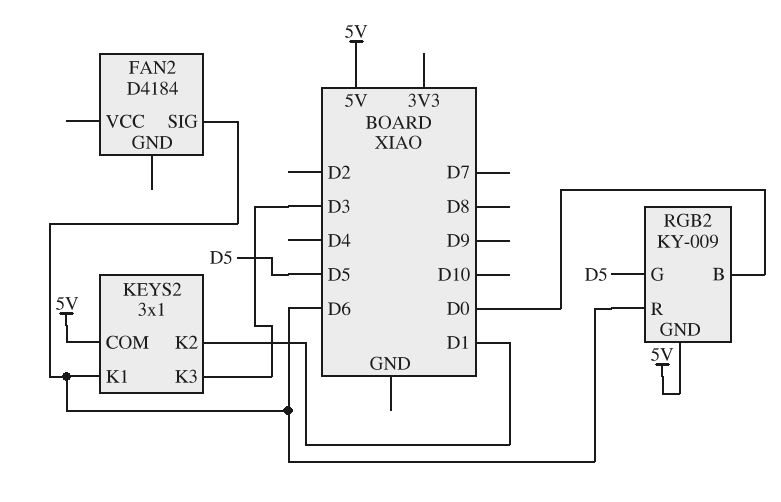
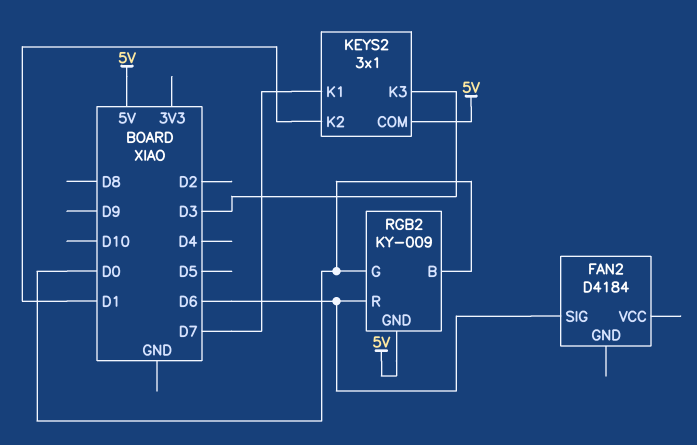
KEYS2 pin K1: D6 -> D7
RGB2 pin G: D5 -> D0

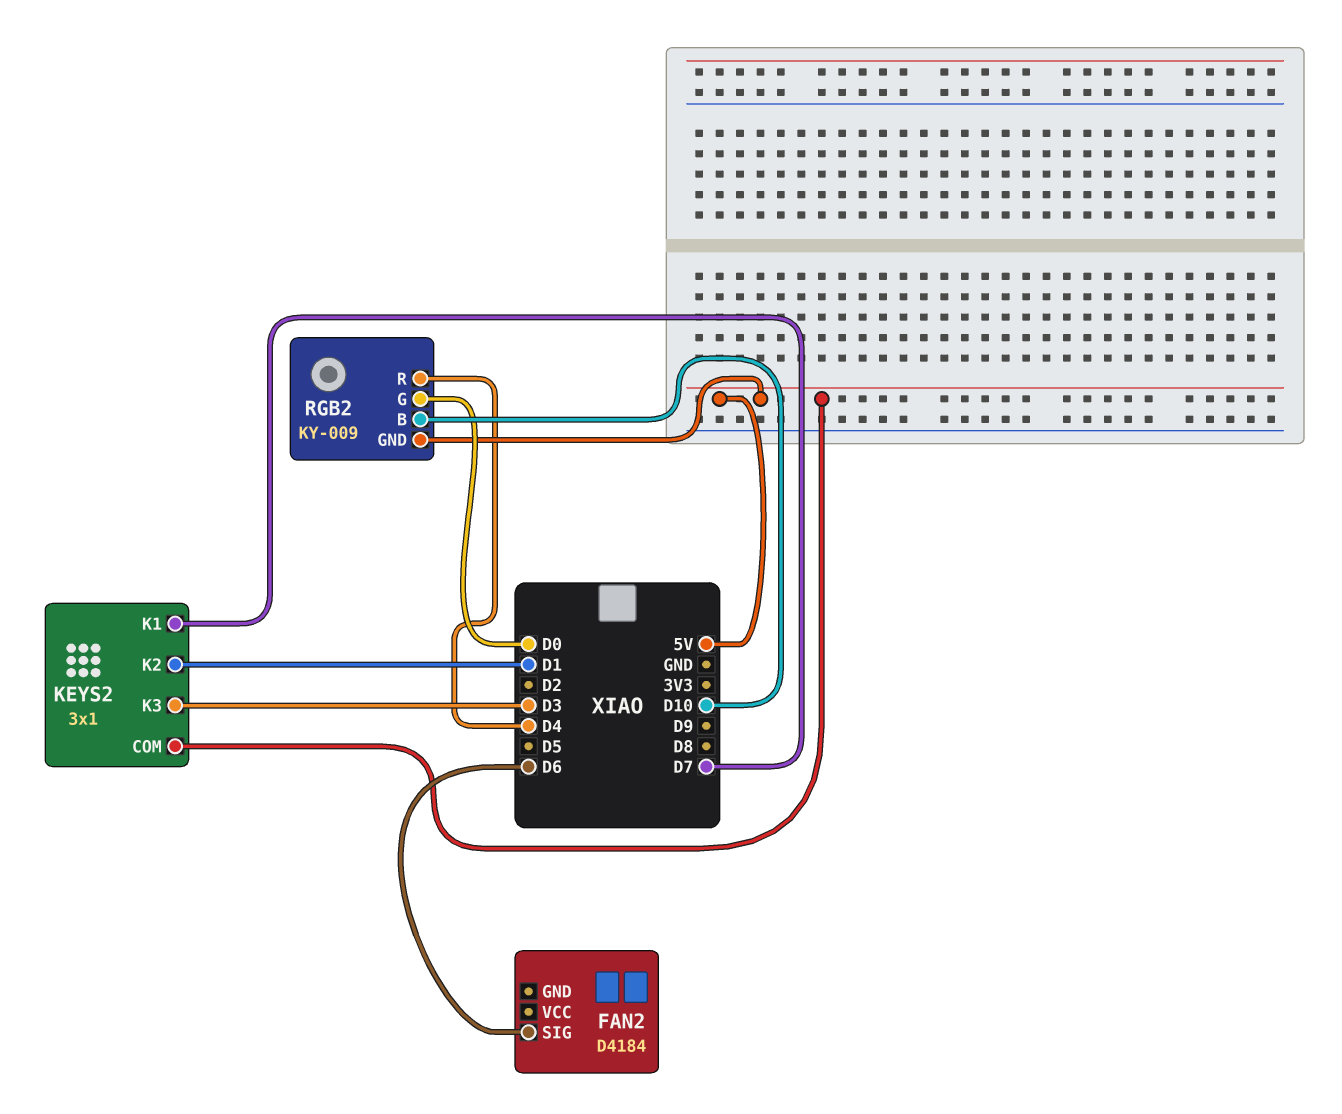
RGB2 pin B: D0 -> D10
RGB2 pin R: D6 -> D4

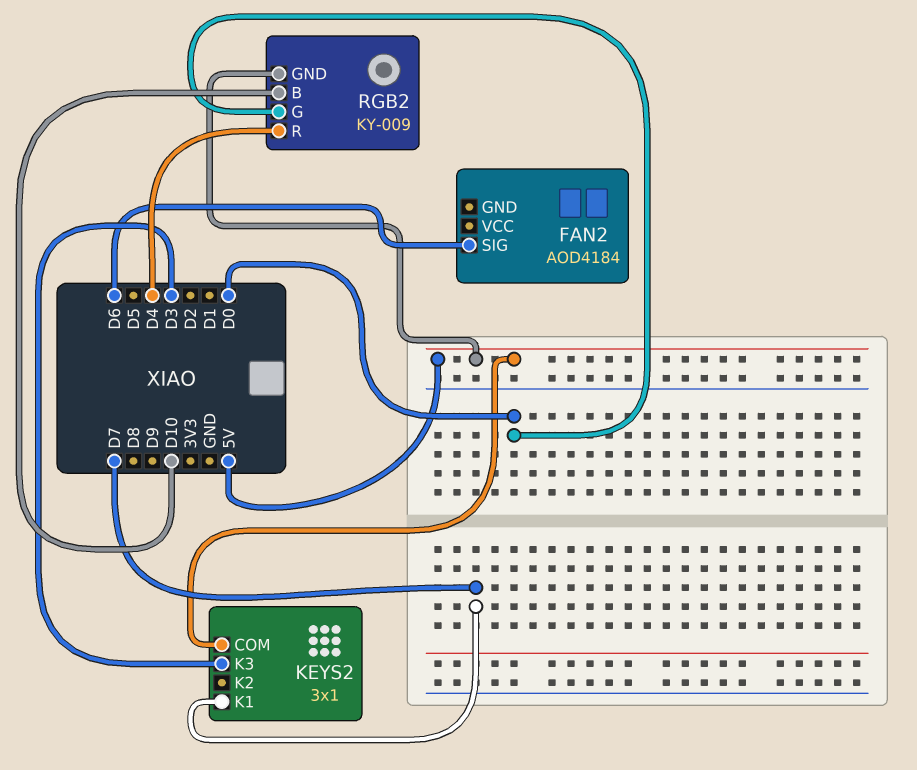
FAN2: D4184 -> AOD4184
KEYS2 pin K2: D1 -> none

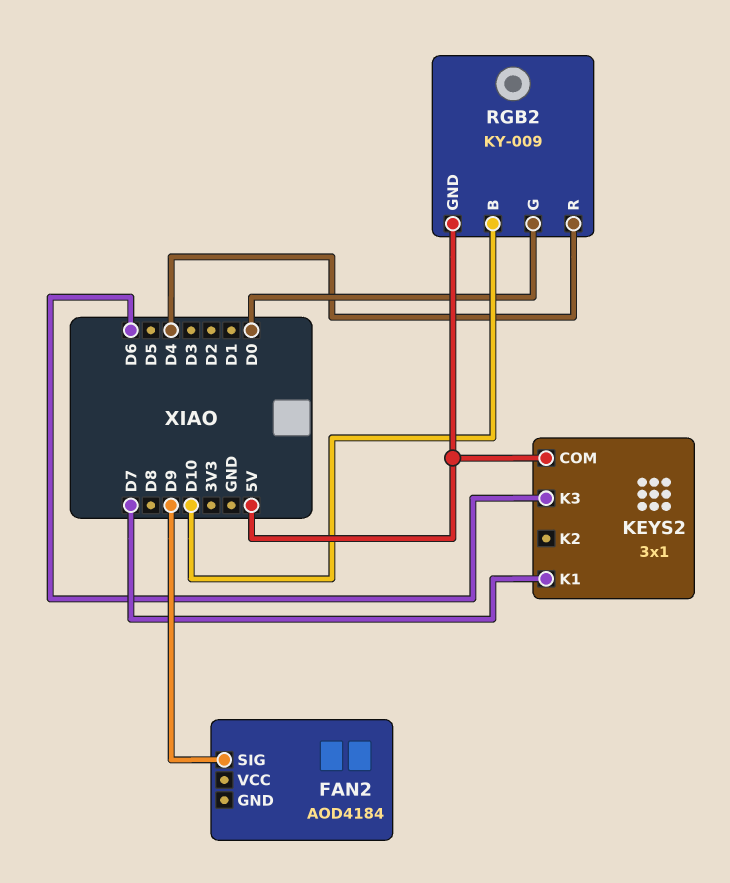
FAN2 pin SIG: D6 -> D9
KEYS2 pin K3: D3 -> D6

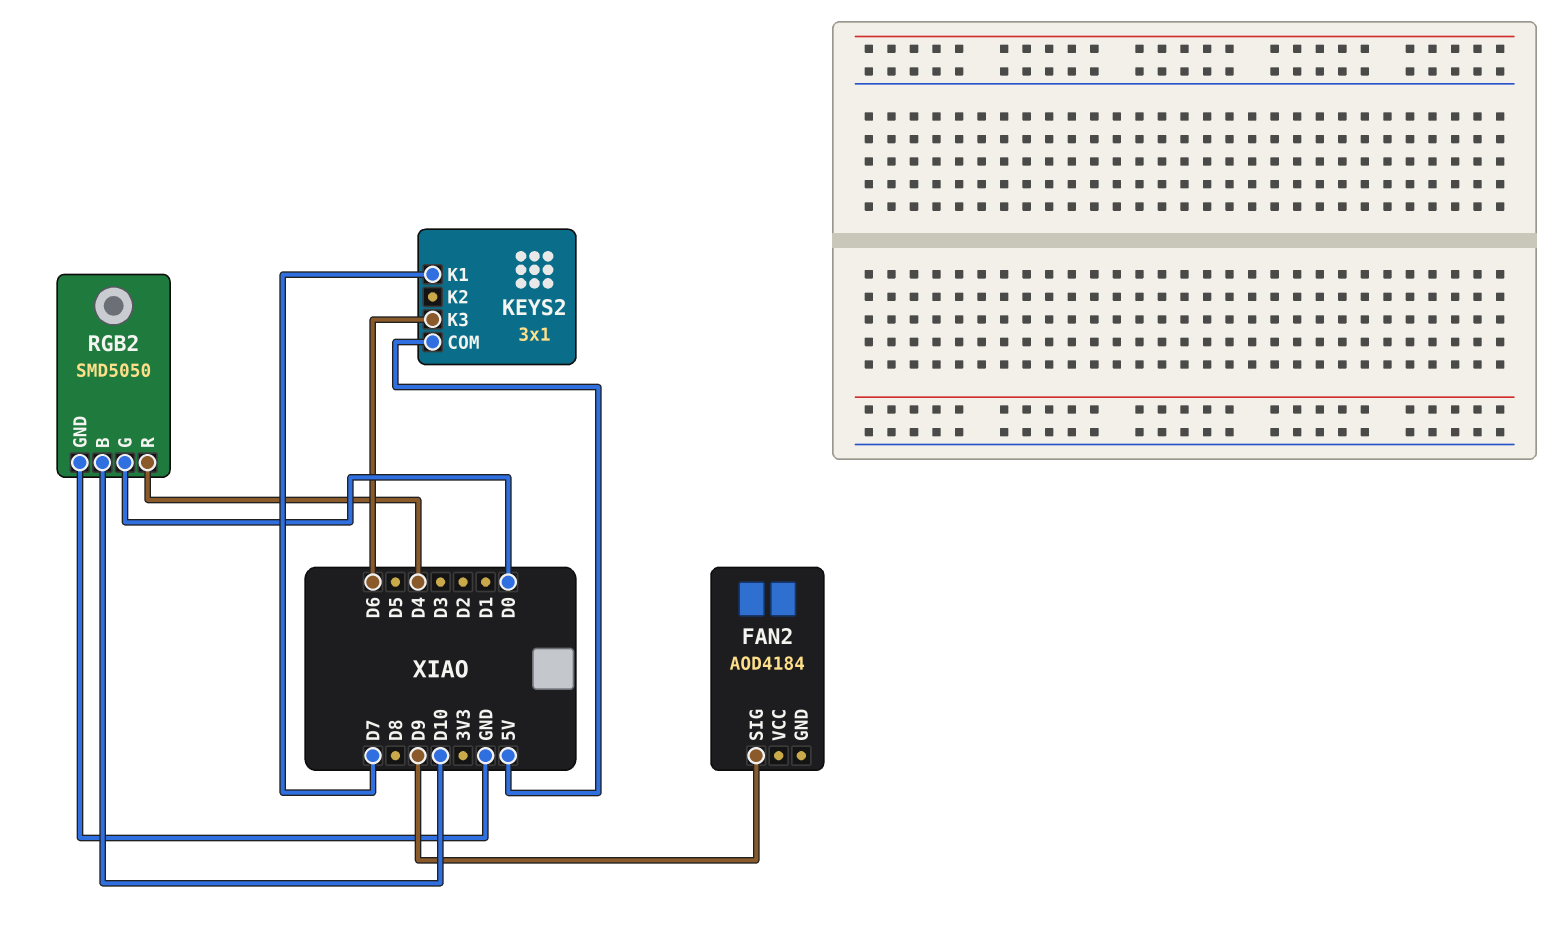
RGB2: KY-009 -> SMD5050
RGB2 pin GND: 5V -> GND

